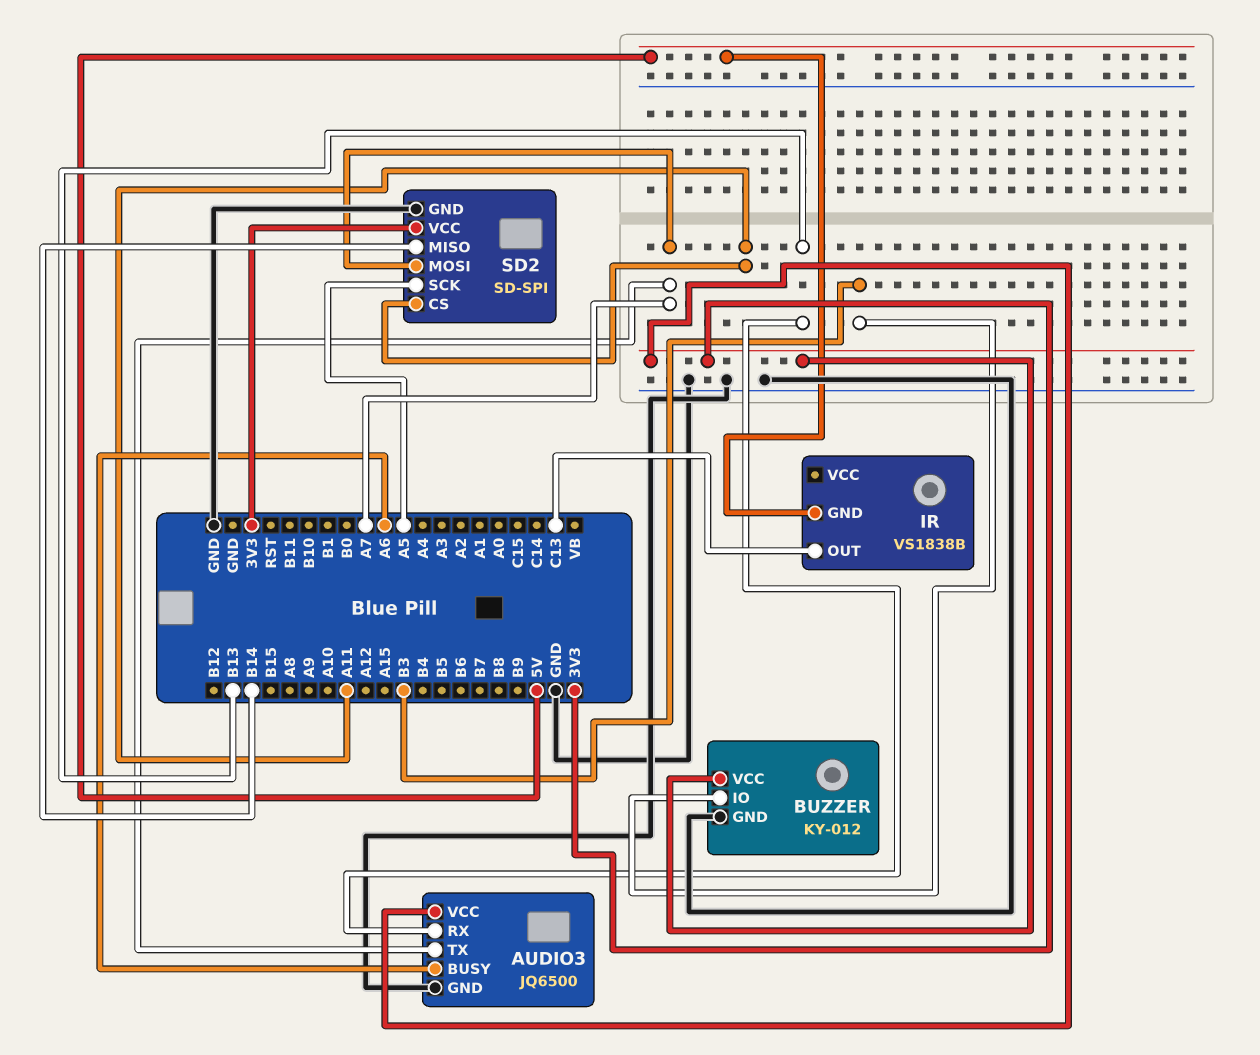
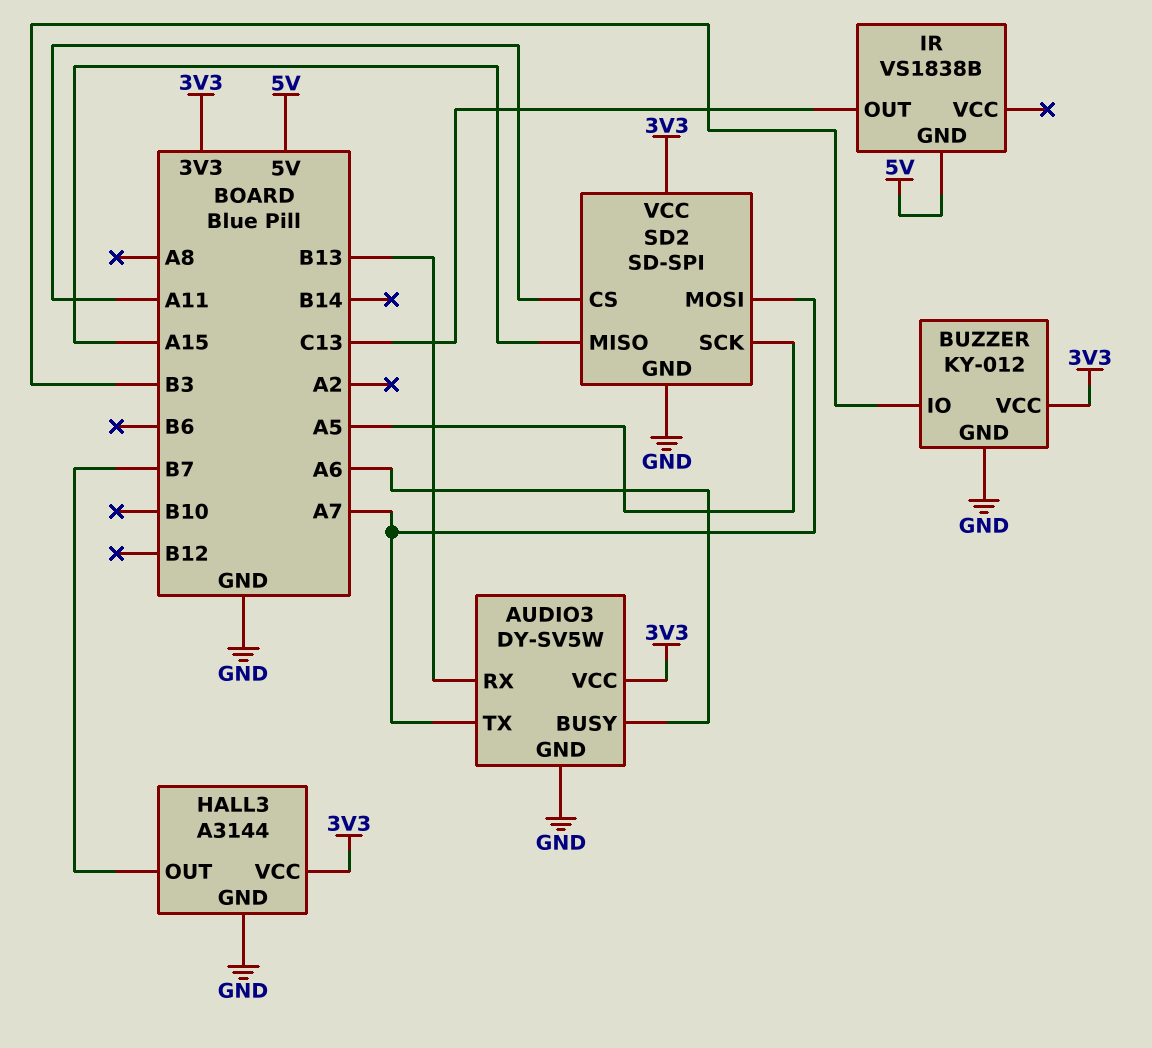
AUDIO3: JQ6500 -> DY-SV5W
HALL3: none -> A3144
HALL3 pin GND: none -> GND
HALL3 pin OUT: none -> B7
HALL3 pin VCC: none -> 3V3
SD2 pin MISO: B14 -> A15

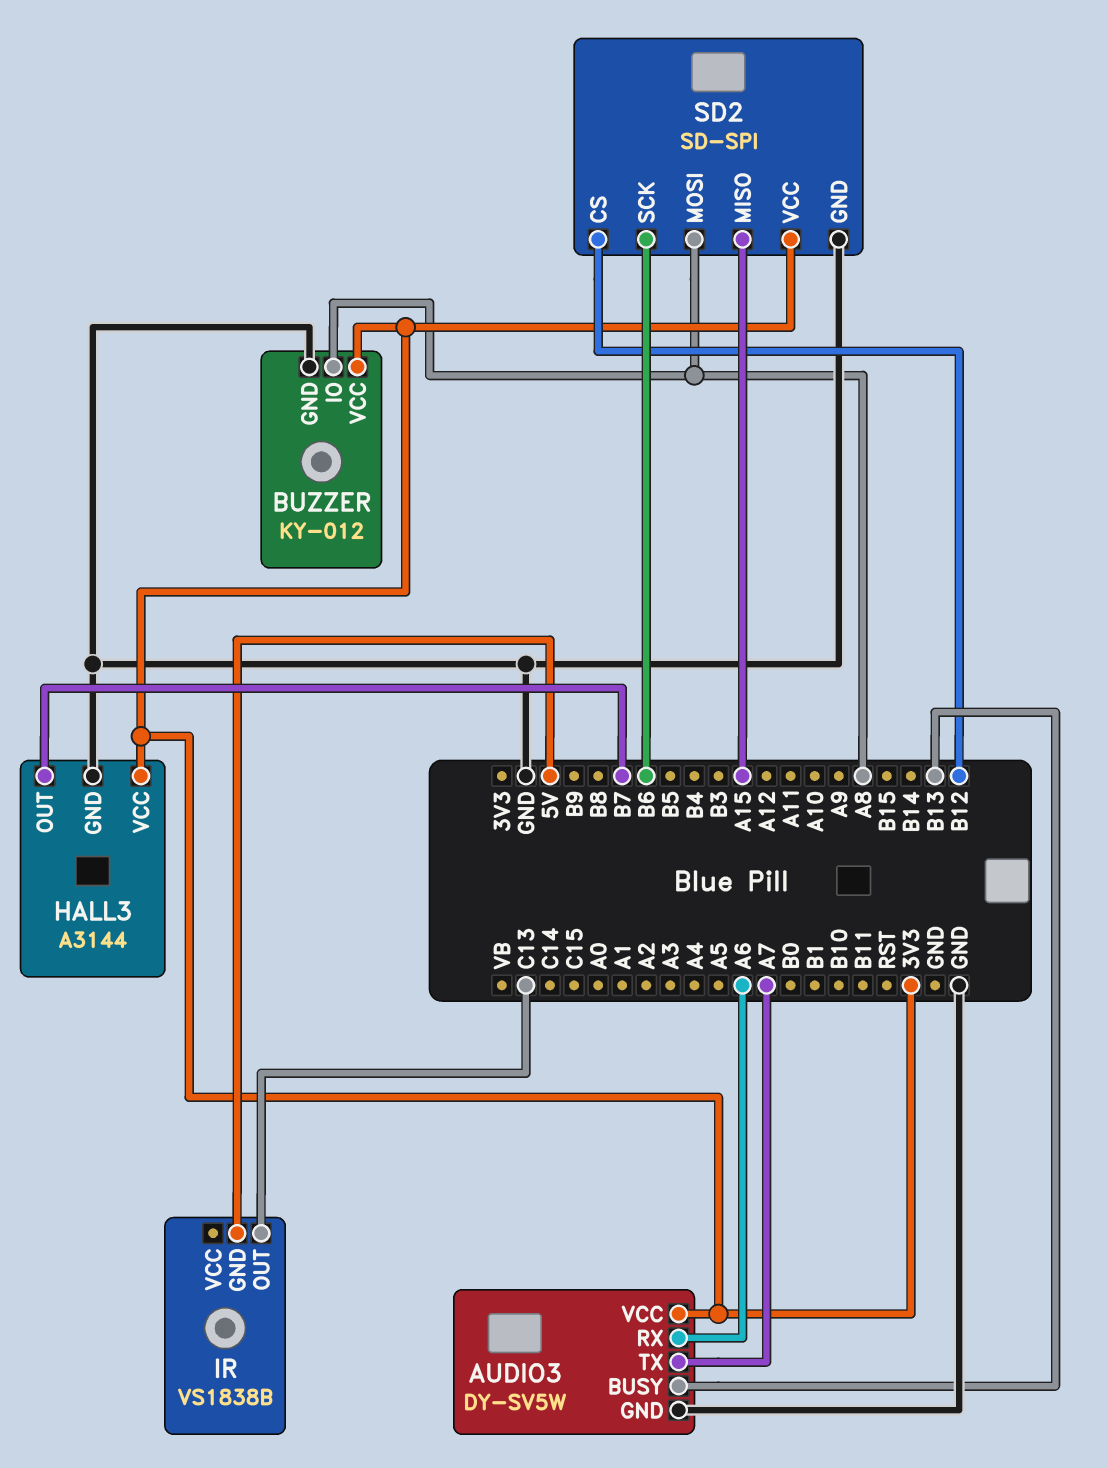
AUDIO3 pin BUSY: A6 -> B13
AUDIO3 pin RX: B13 -> A6
BUZZER pin IO: B3 -> A8
SD2 pin CS: A11 -> B12
SD2 pin MOSI: A7 -> A8
SD2 pin SCK: A5 -> B6

